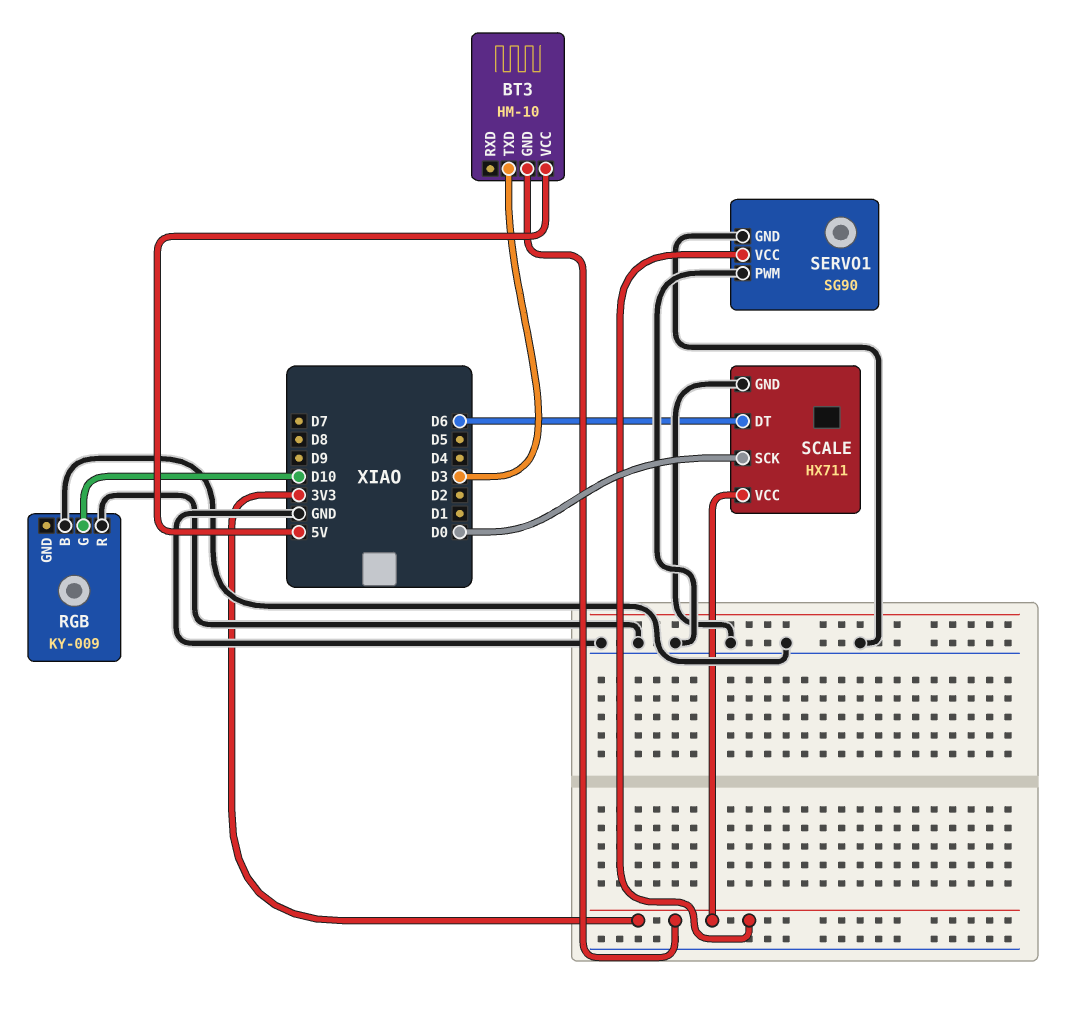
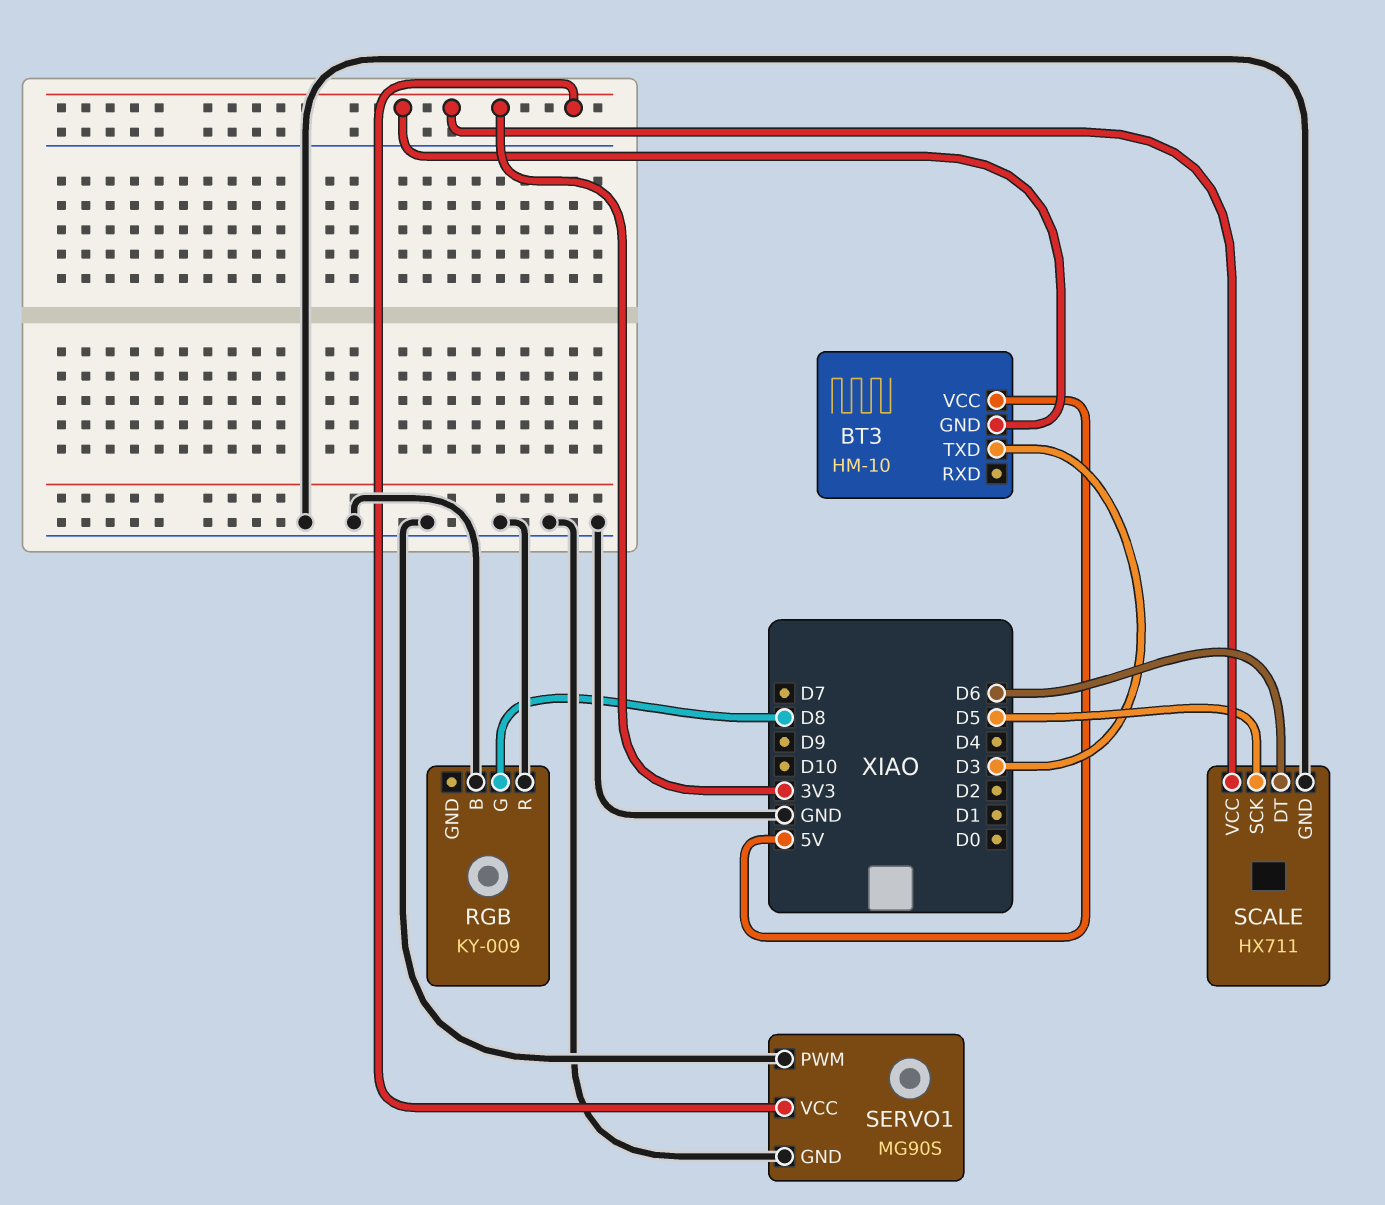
RGB pin G: D10 -> D8
SCALE pin SCK: D0 -> D5
SERVO1: SG90 -> MG90S

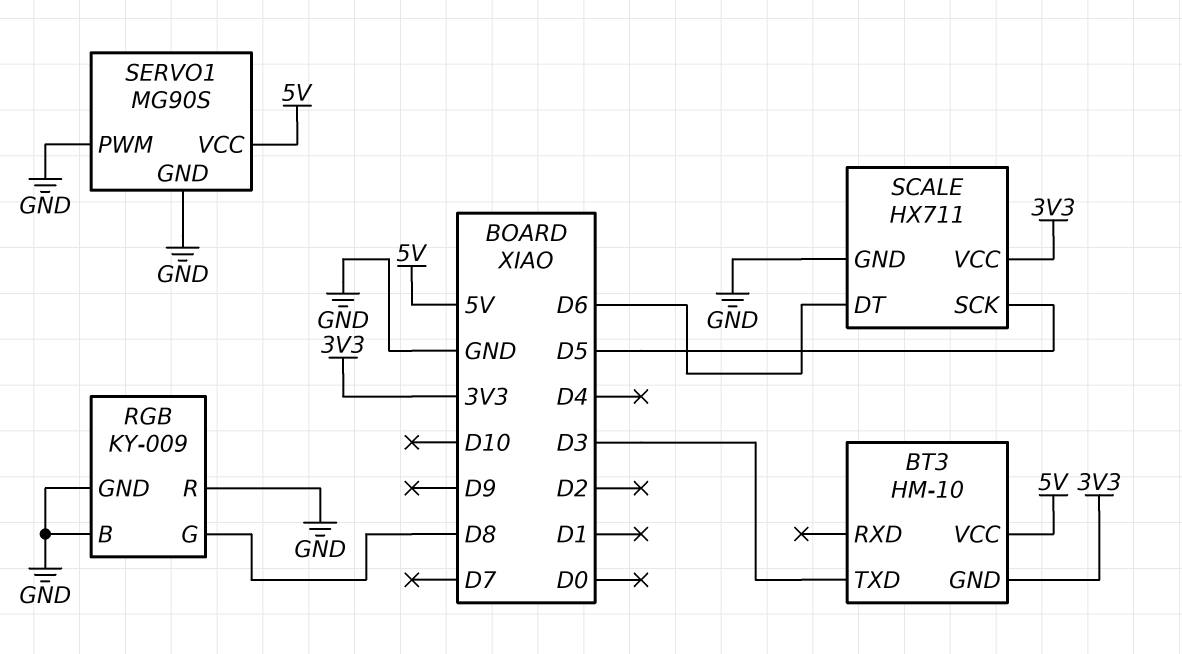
RGB pin GND: none -> GND
SERVO1 pin VCC: 3V3 -> 5V

